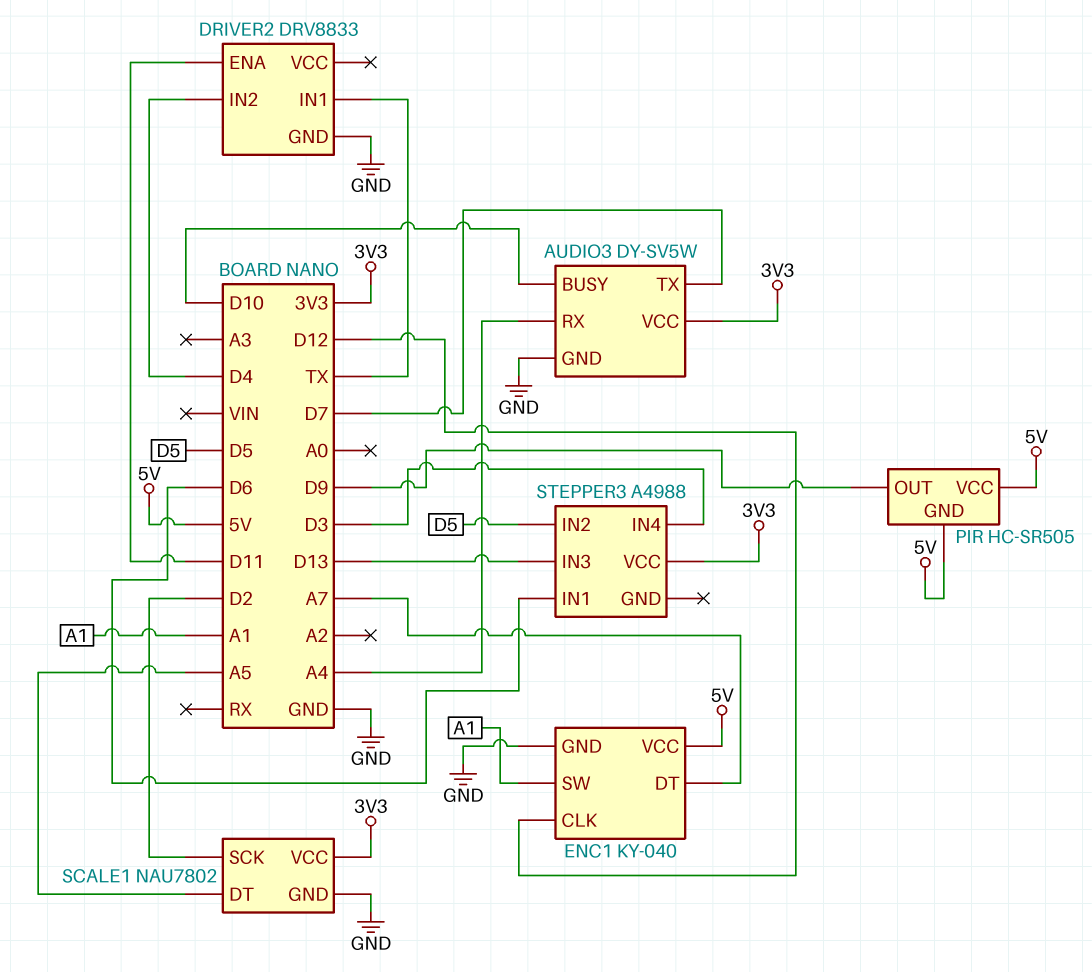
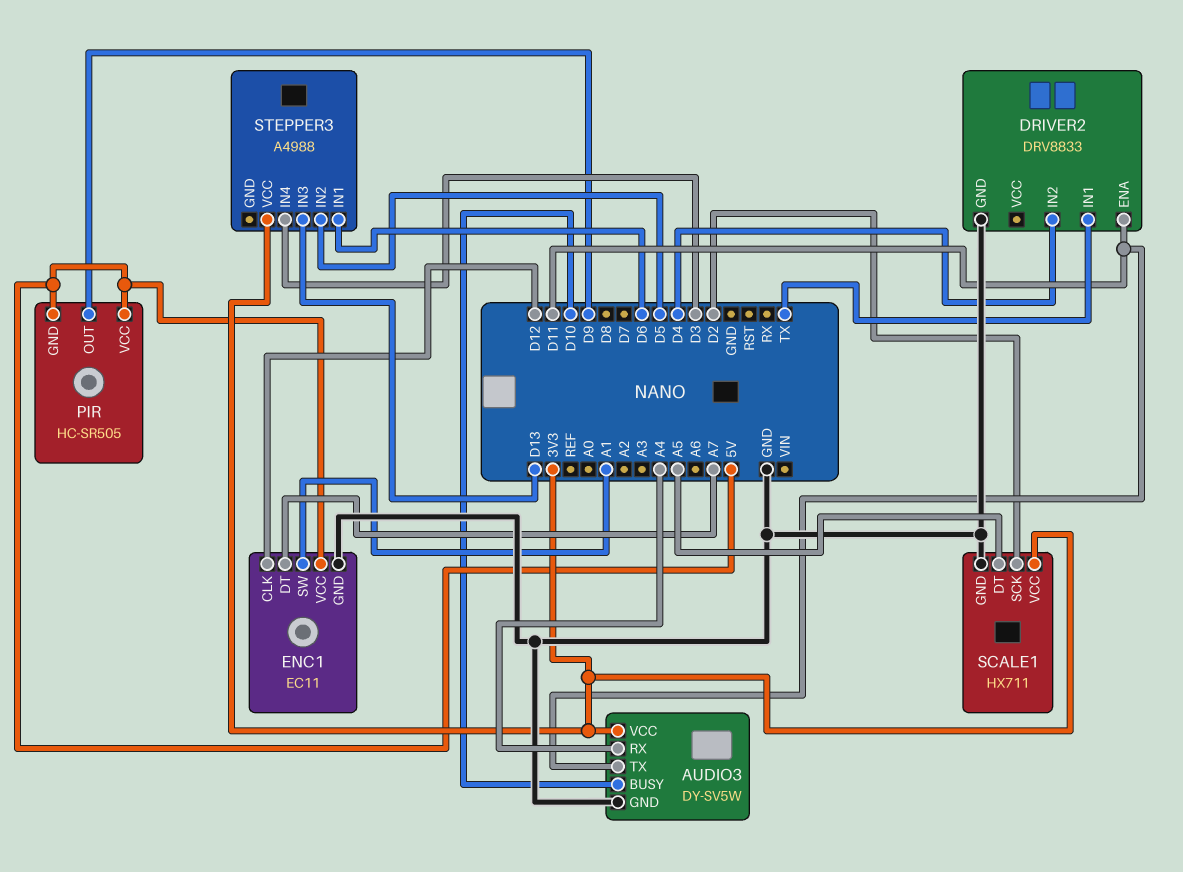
AUDIO3 pin TX: D7 -> D11
ENC1: KY-040 -> EC11
SCALE1: NAU7802 -> HX711

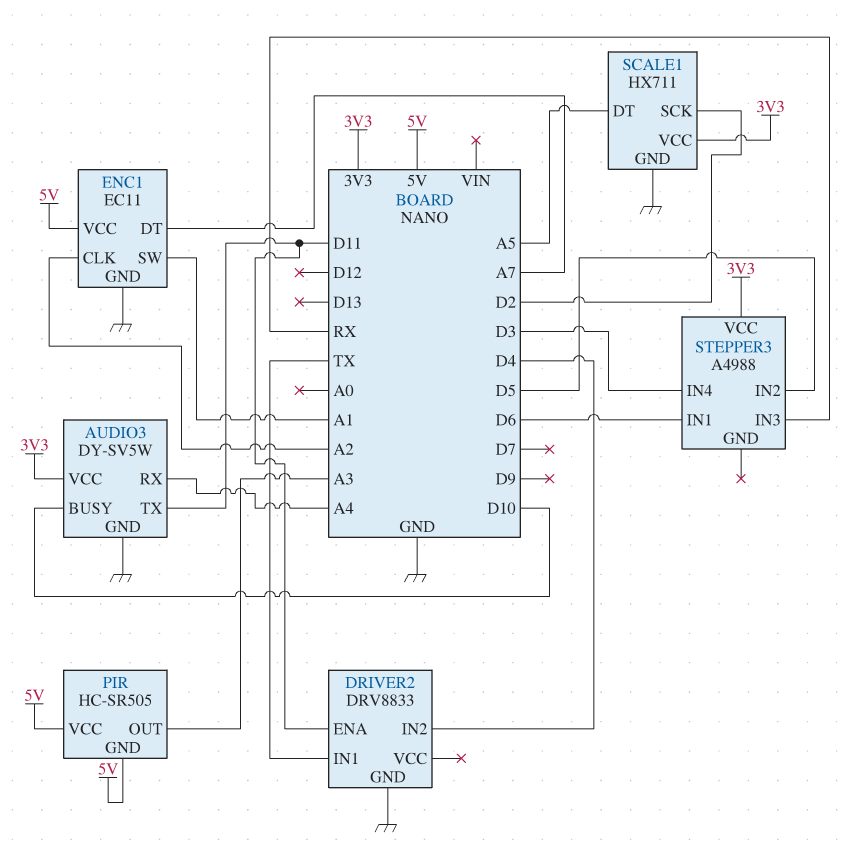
ENC1 pin CLK: D12 -> A2
PIR pin OUT: D9 -> A3
STEPPER3 pin IN3: D13 -> RX

